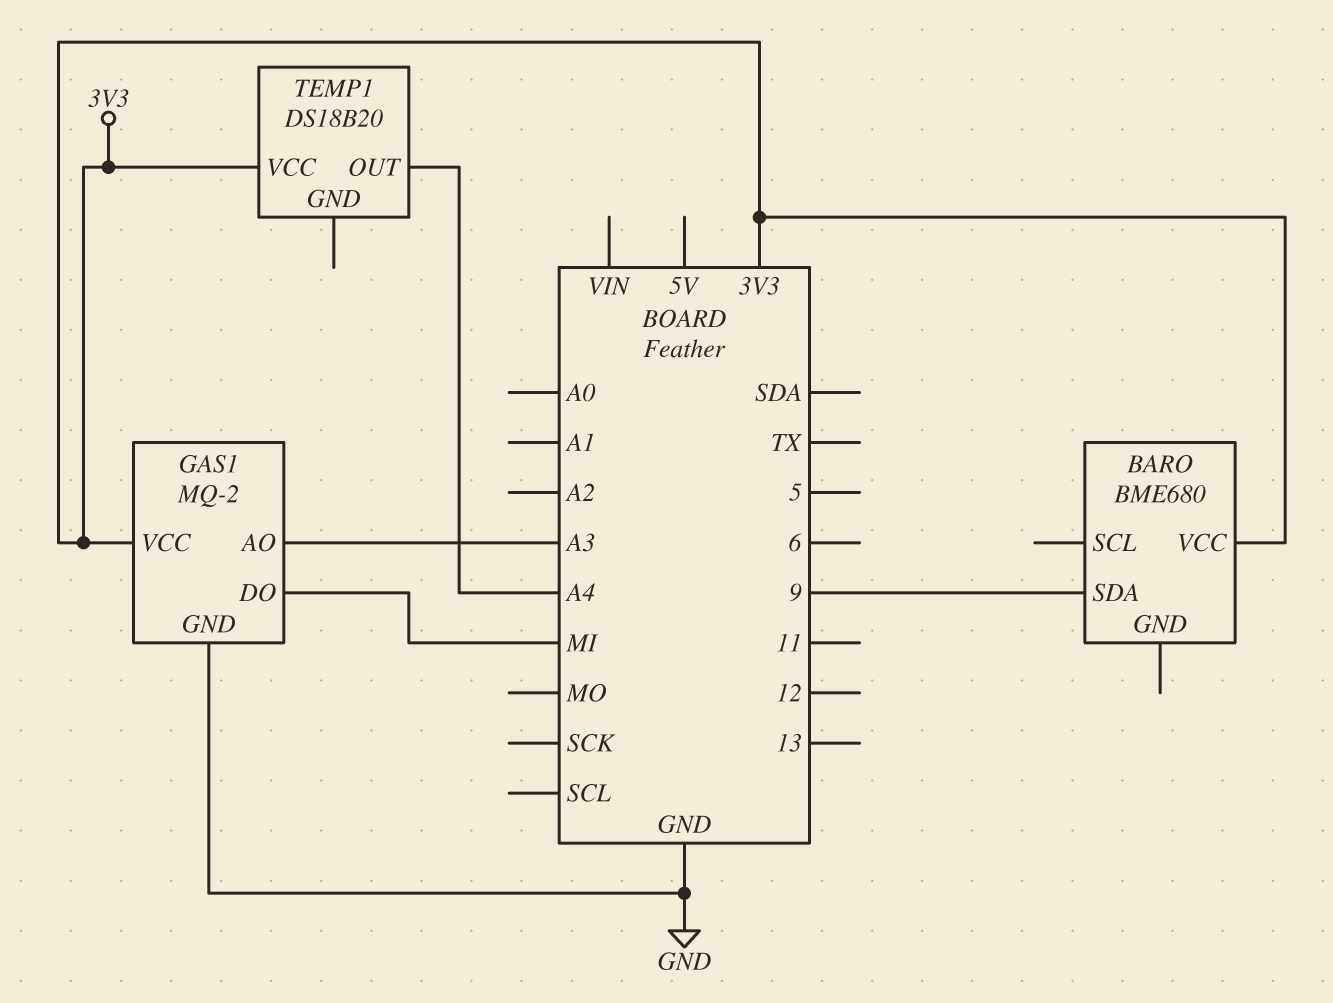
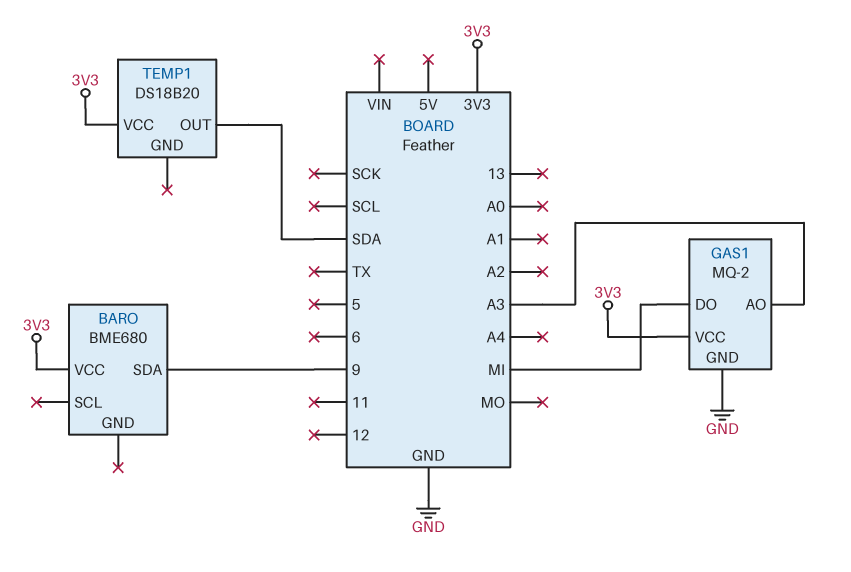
TEMP1 pin OUT: A4 -> SDA

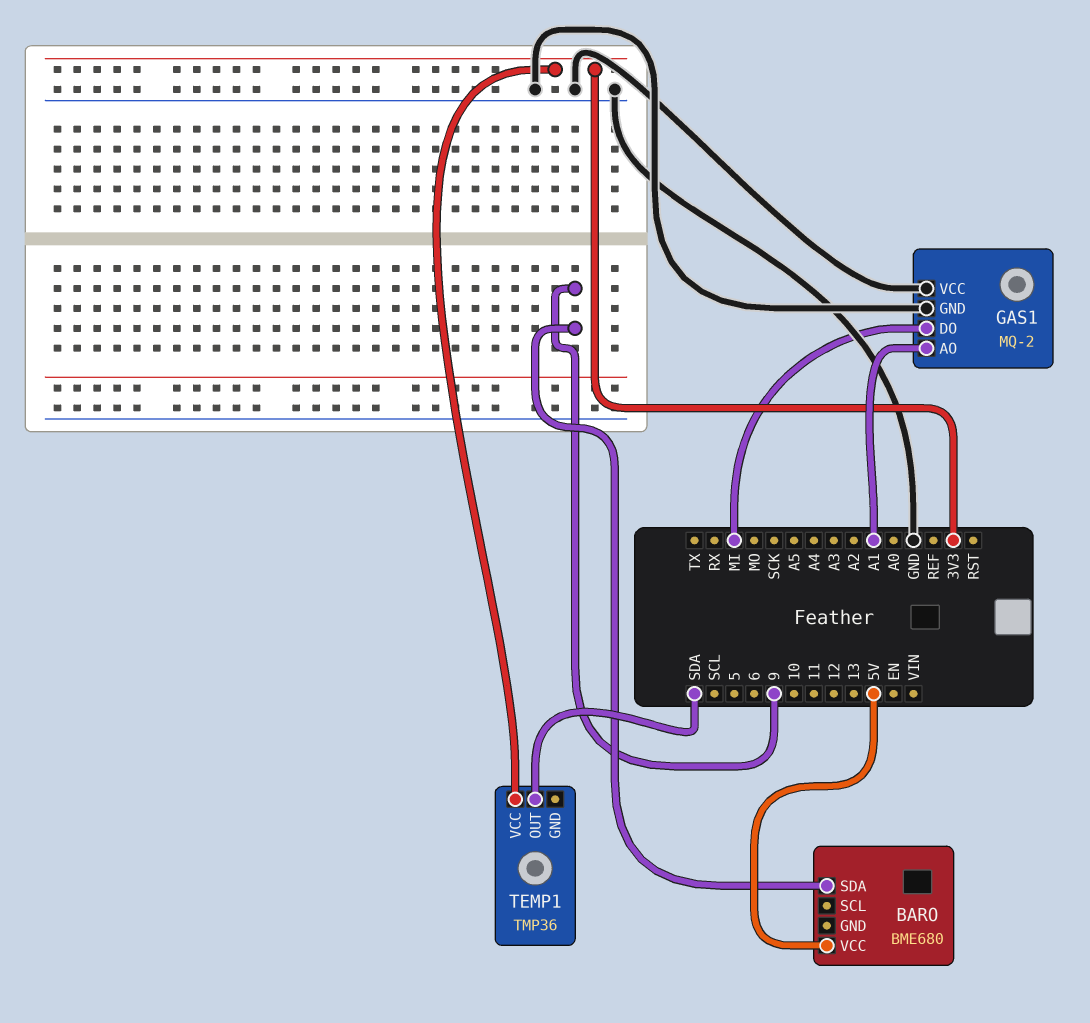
BARO pin VCC: 3V3 -> 5V
GAS1 pin AO: A3 -> A1
GAS1 pin VCC: 3V3 -> GND
TEMP1: DS18B20 -> TMP36

